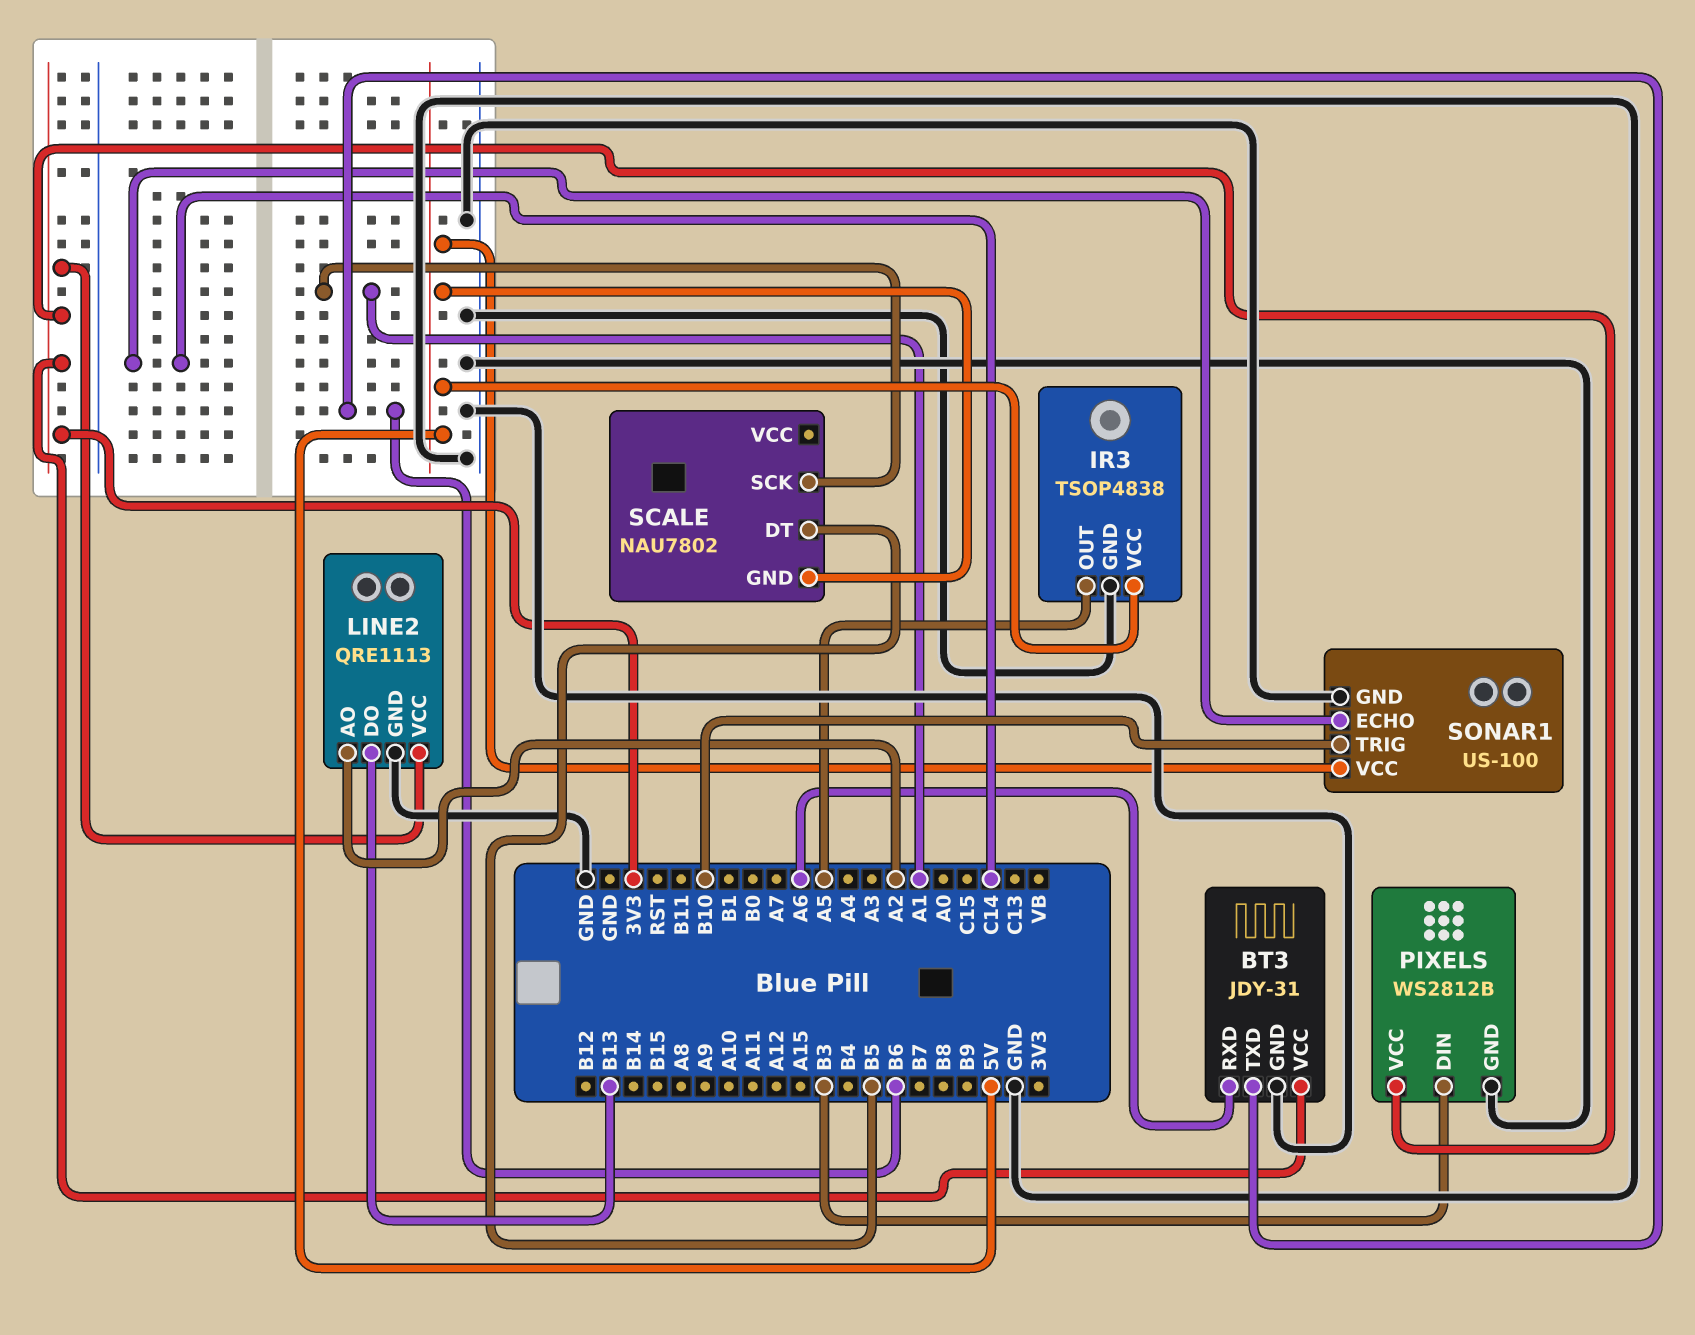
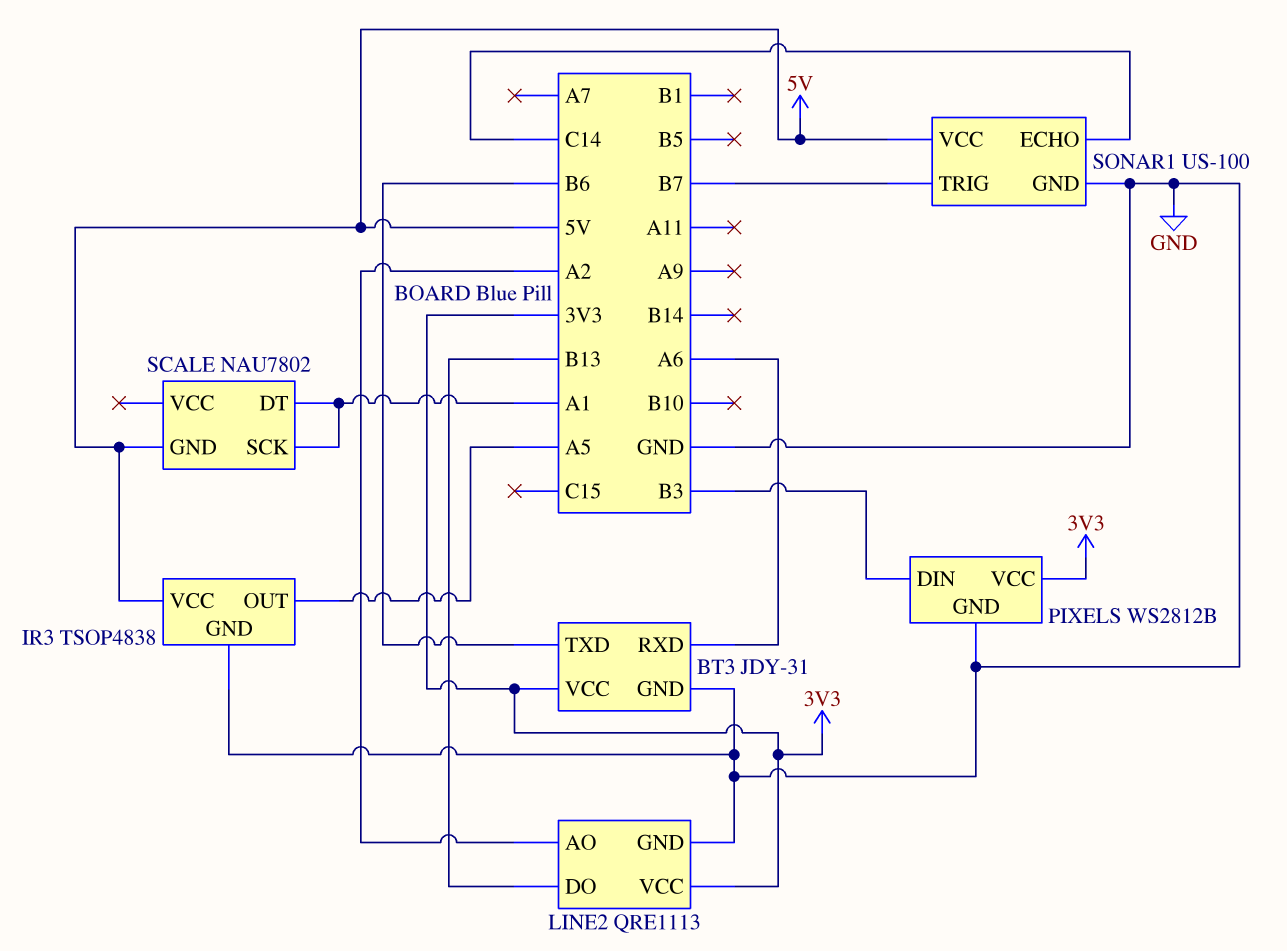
SCALE pin DT: B5 -> A1
SONAR1 pin TRIG: B10 -> B7

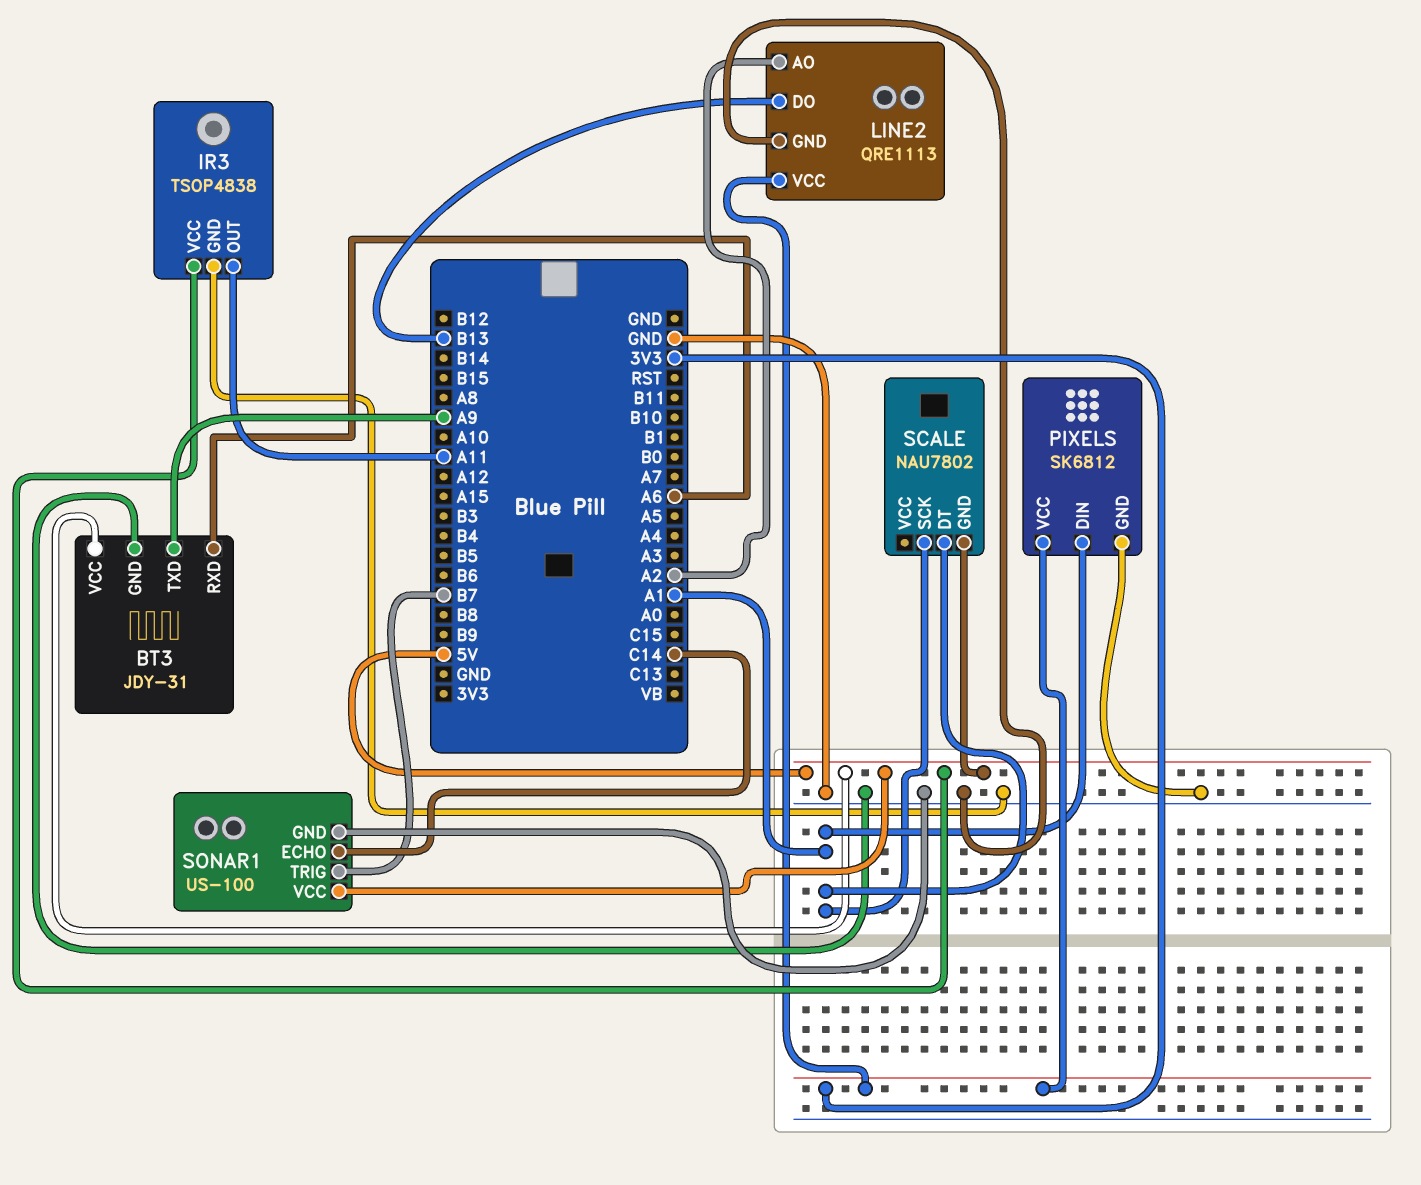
BT3 pin TXD: B6 -> A9
BT3 pin VCC: 3V3 -> 5V
IR3 pin OUT: A5 -> A11
PIXELS: WS2812B -> SK6812
PIXELS pin DIN: B3 -> A1

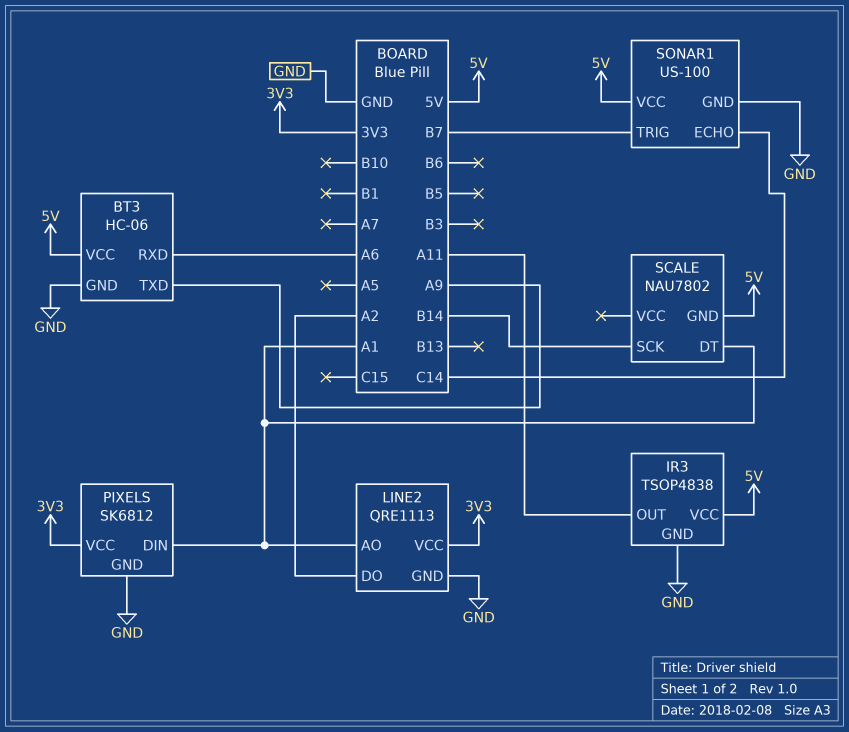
BT3: JDY-31 -> HC-06
LINE2 pin AO: A2 -> A1
LINE2 pin DO: B13 -> A2
SCALE pin SCK: A1 -> B14

